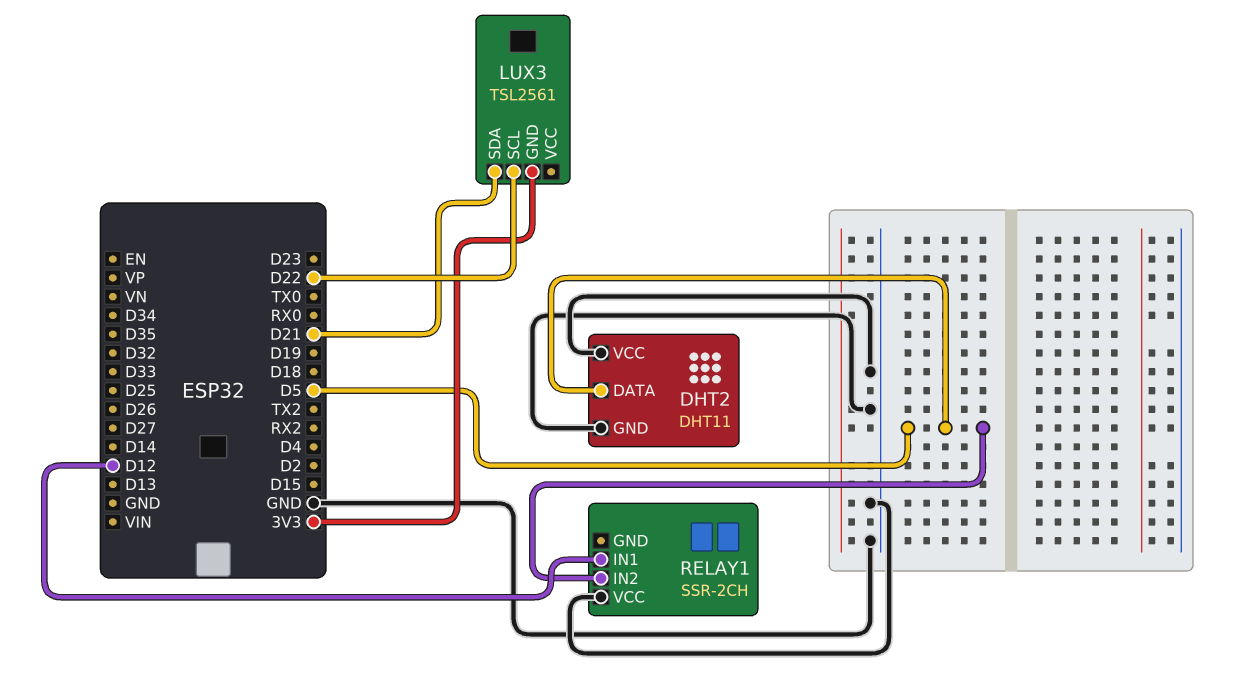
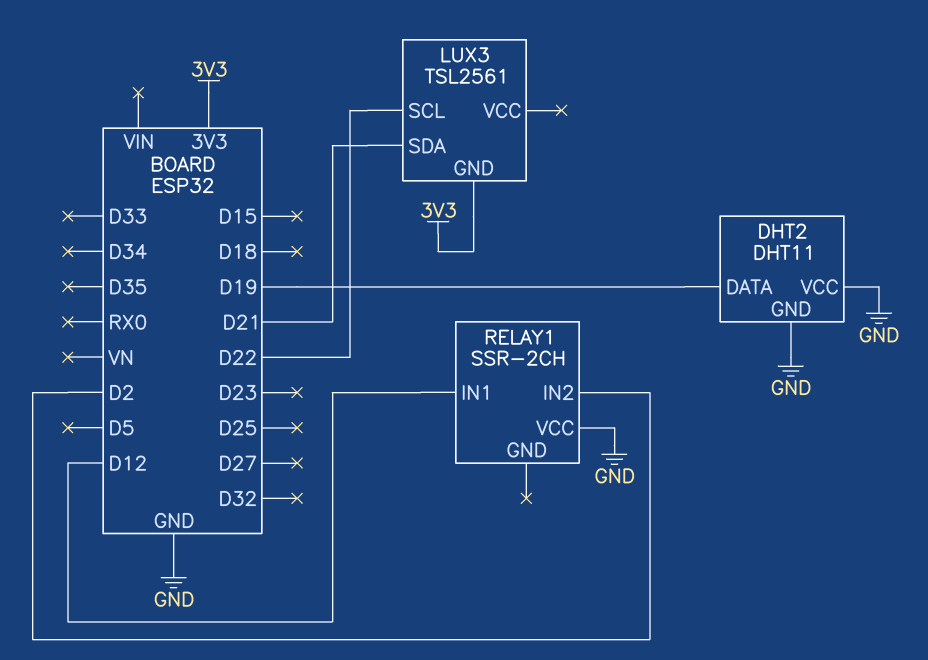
DHT2 pin DATA: D5 -> D19
RELAY1 pin IN2: D5 -> D2

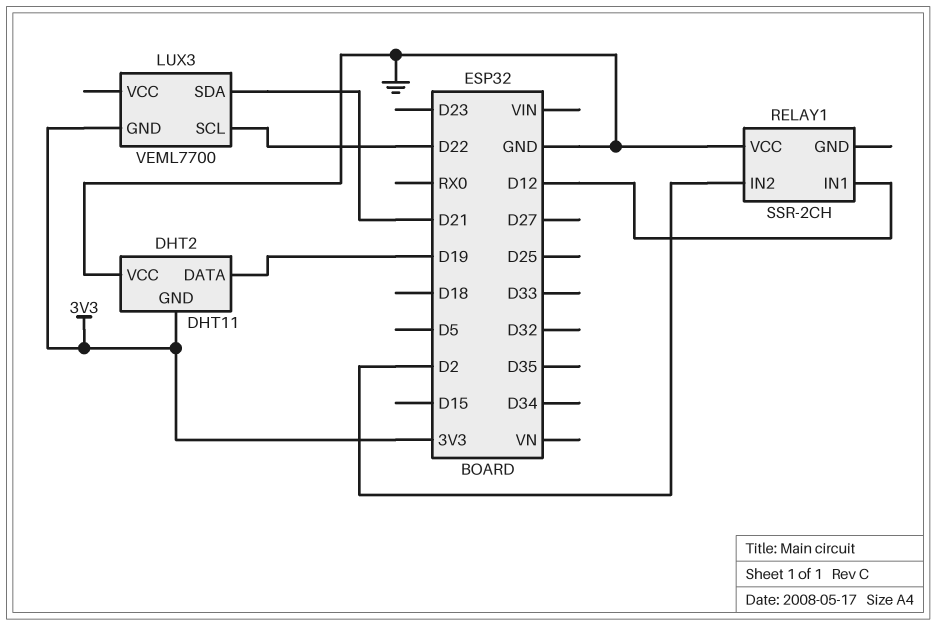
DHT2 pin GND: GND -> 3V3
LUX3: TSL2561 -> VEML7700

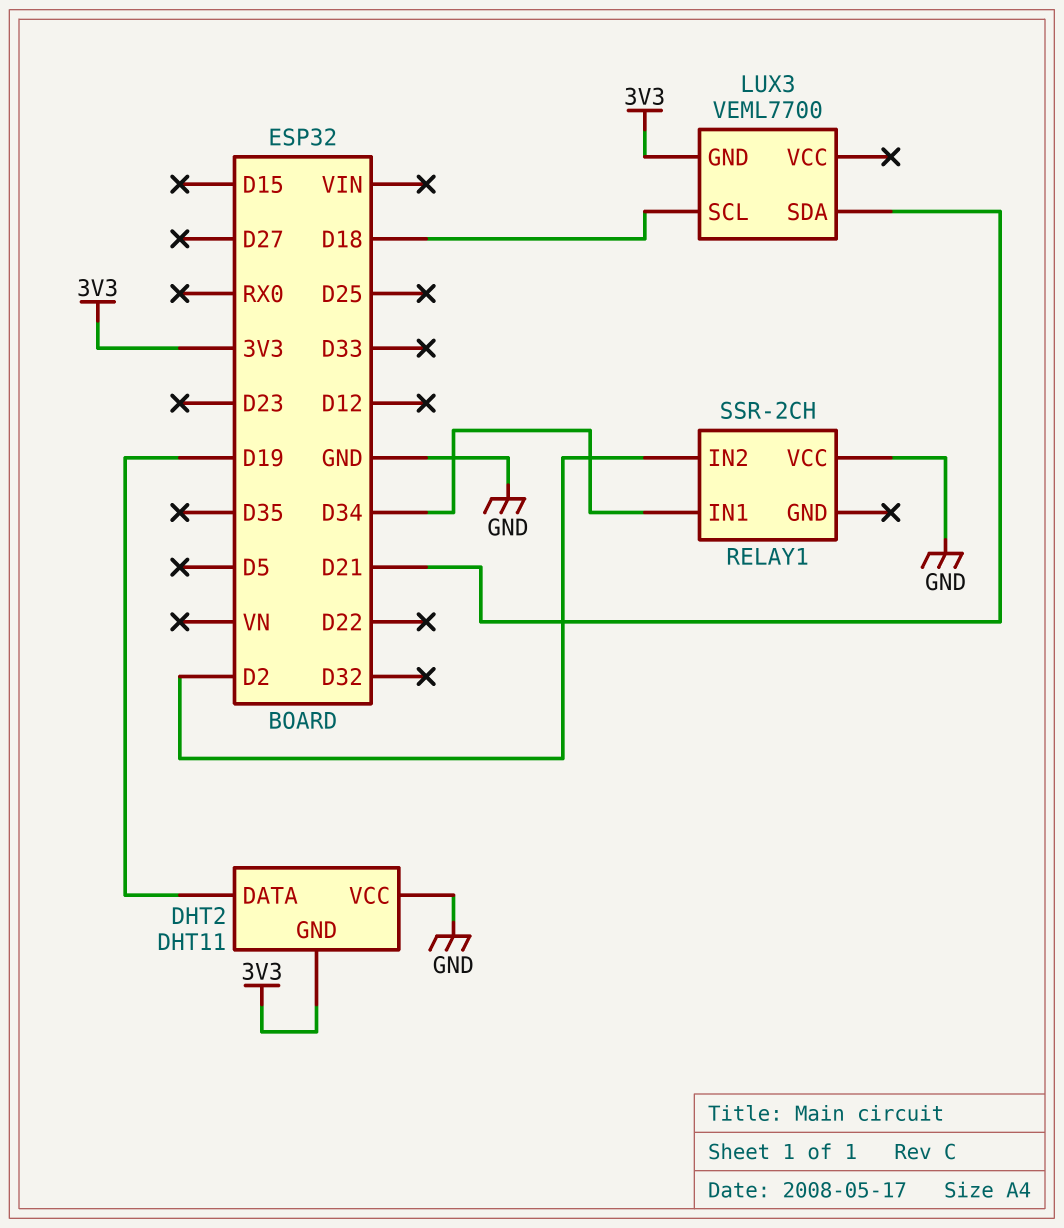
LUX3 pin SCL: D22 -> D18
RELAY1 pin IN1: D12 -> D34

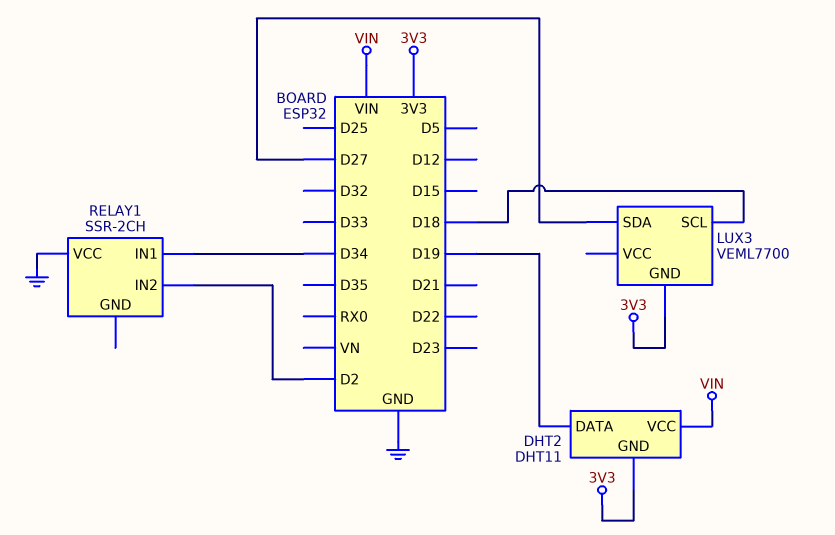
DHT2 pin VCC: GND -> VIN
LUX3 pin SDA: D21 -> D27

